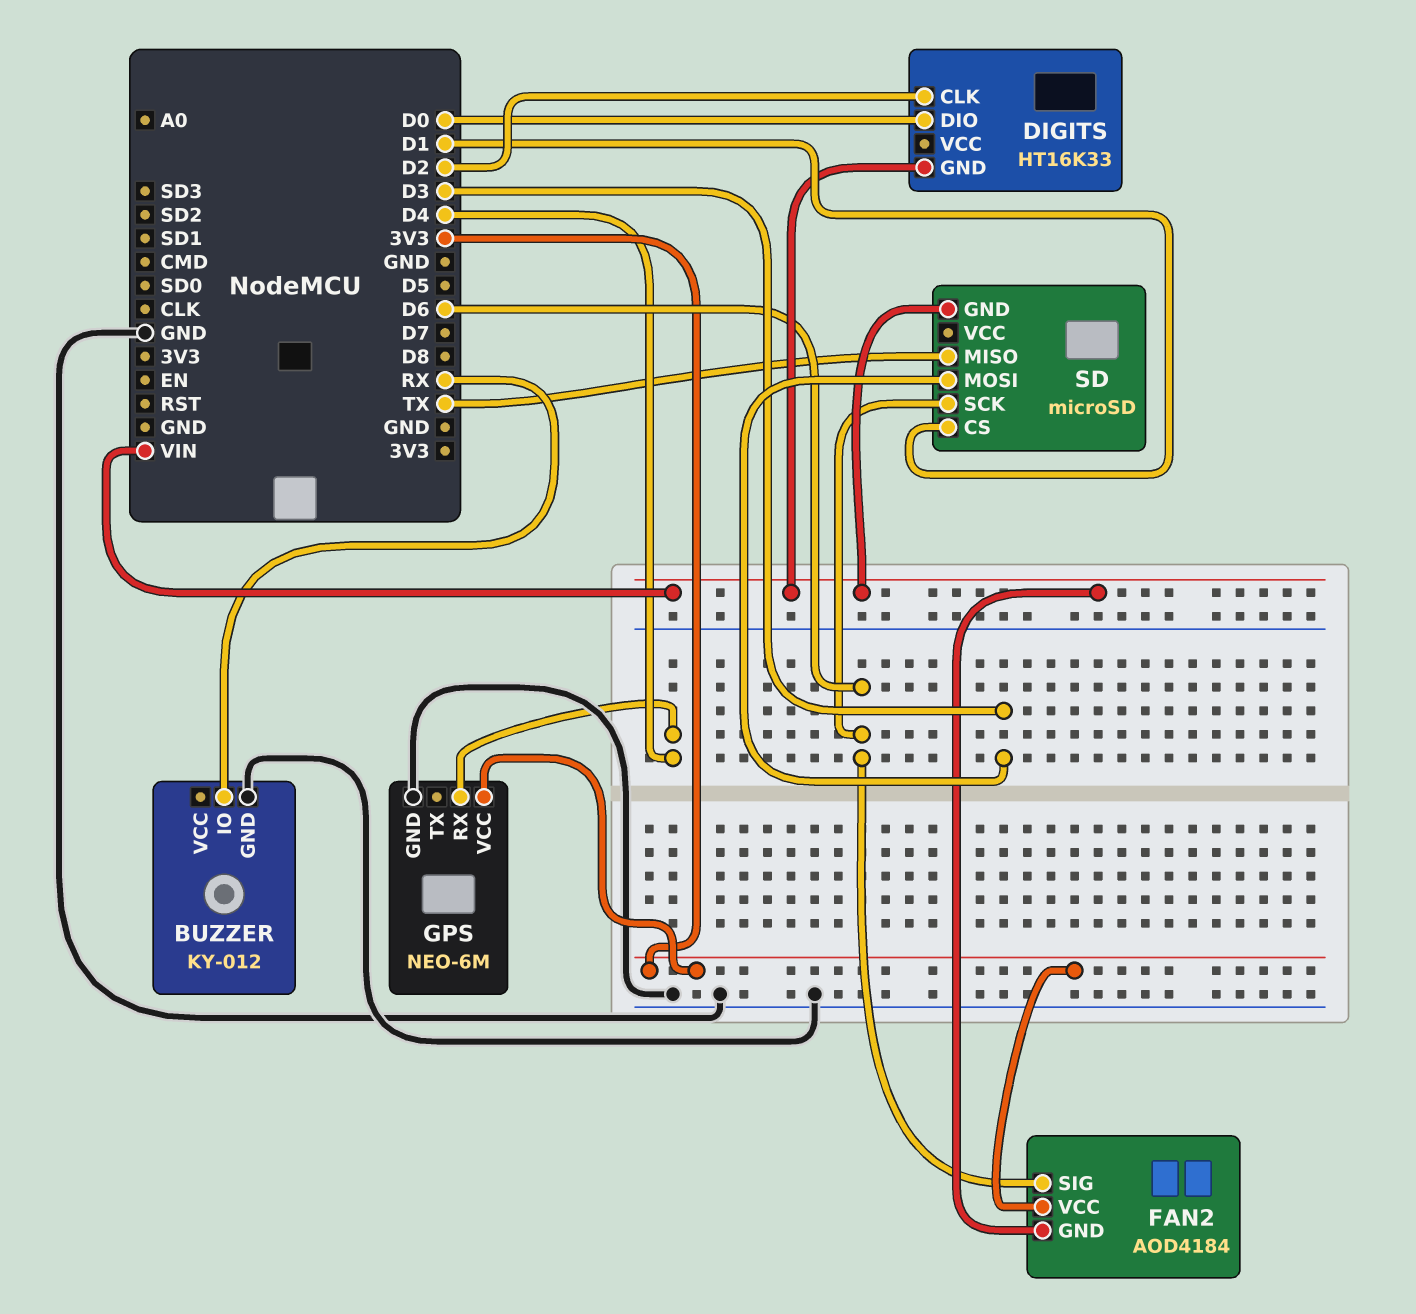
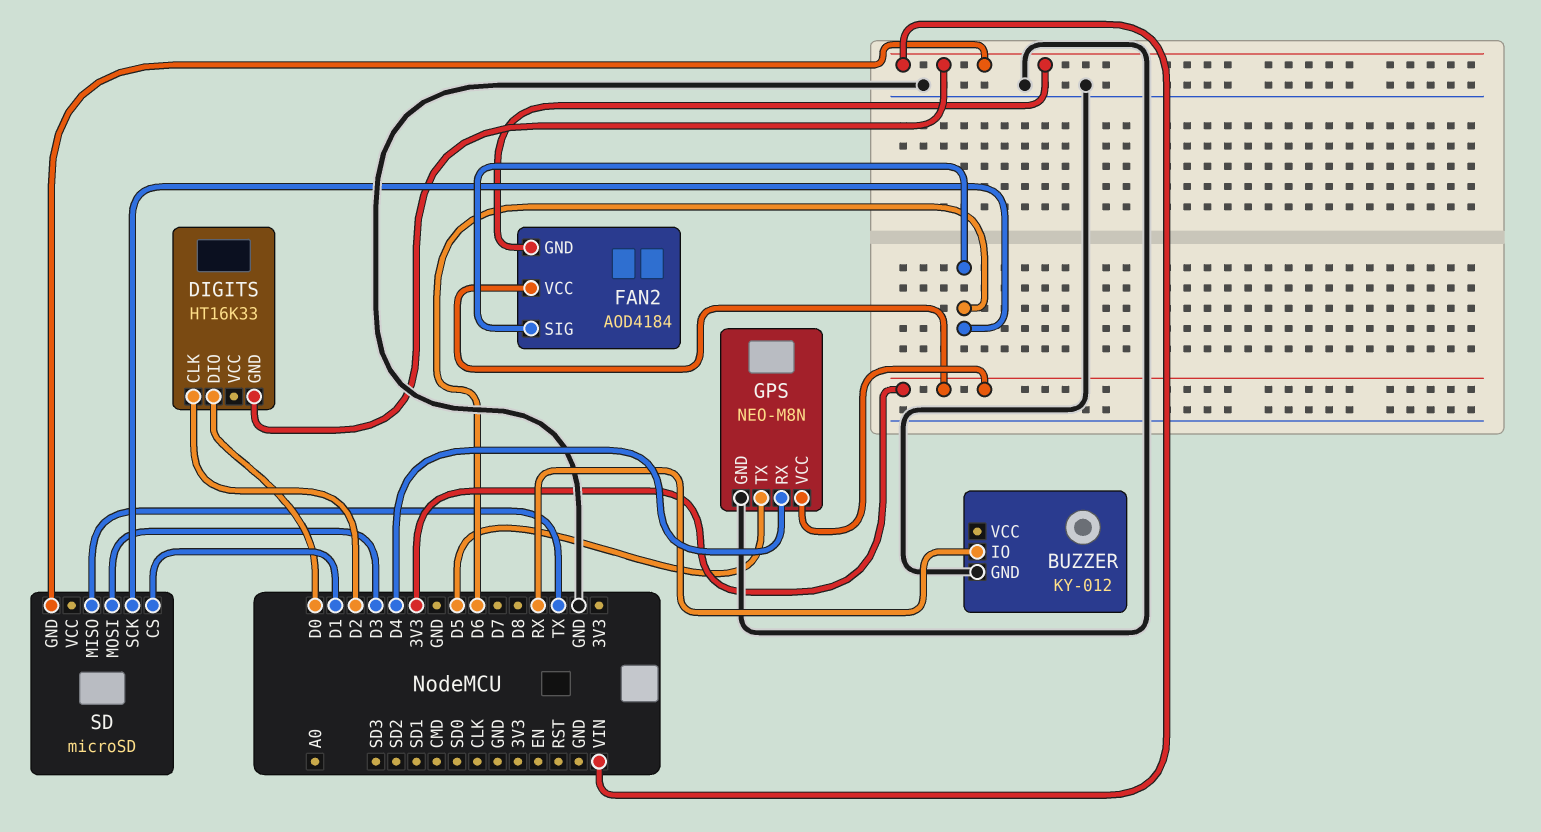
GPS: NEO-6M -> NEO-M8N
GPS pin TX: none -> D5

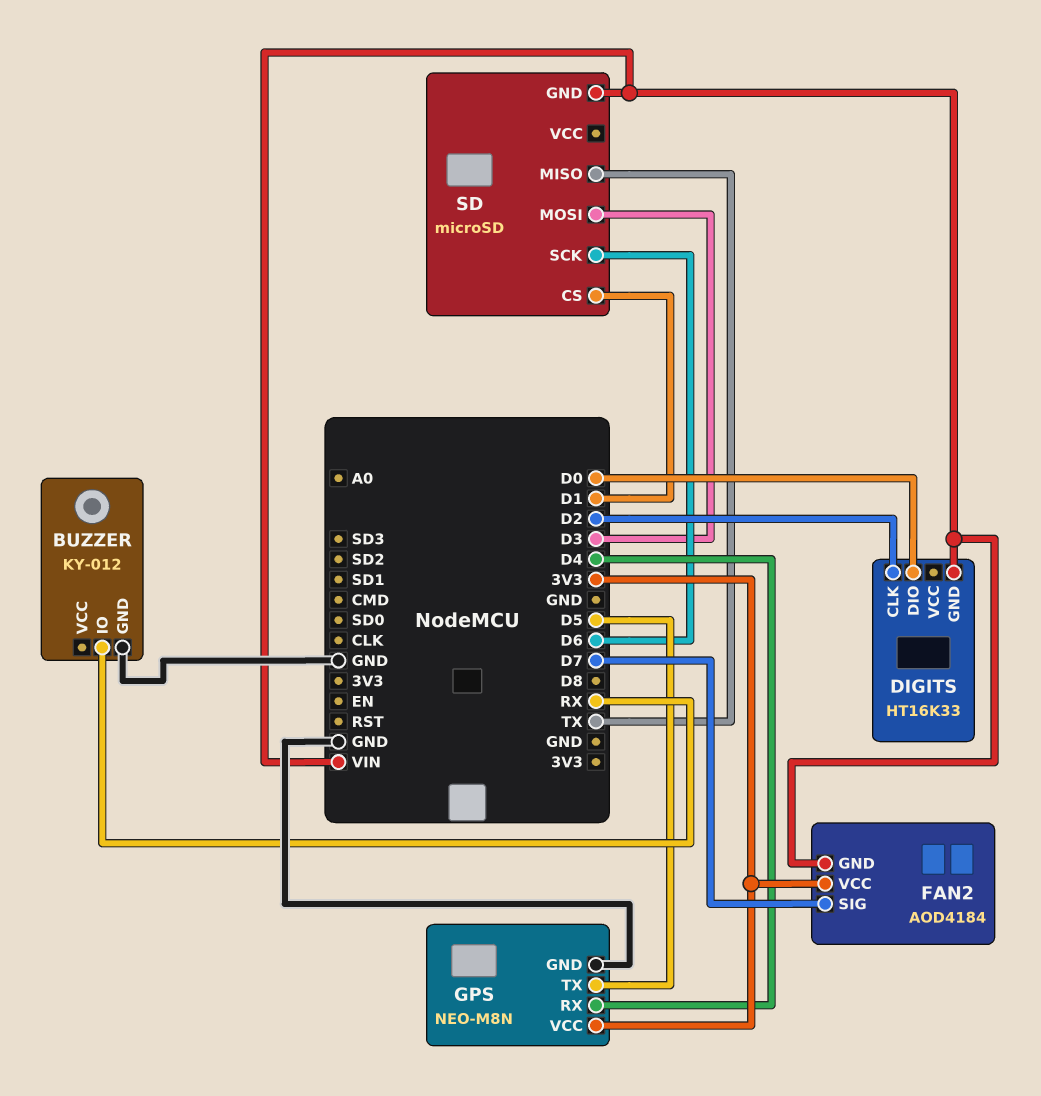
FAN2 pin SIG: D6 -> D7

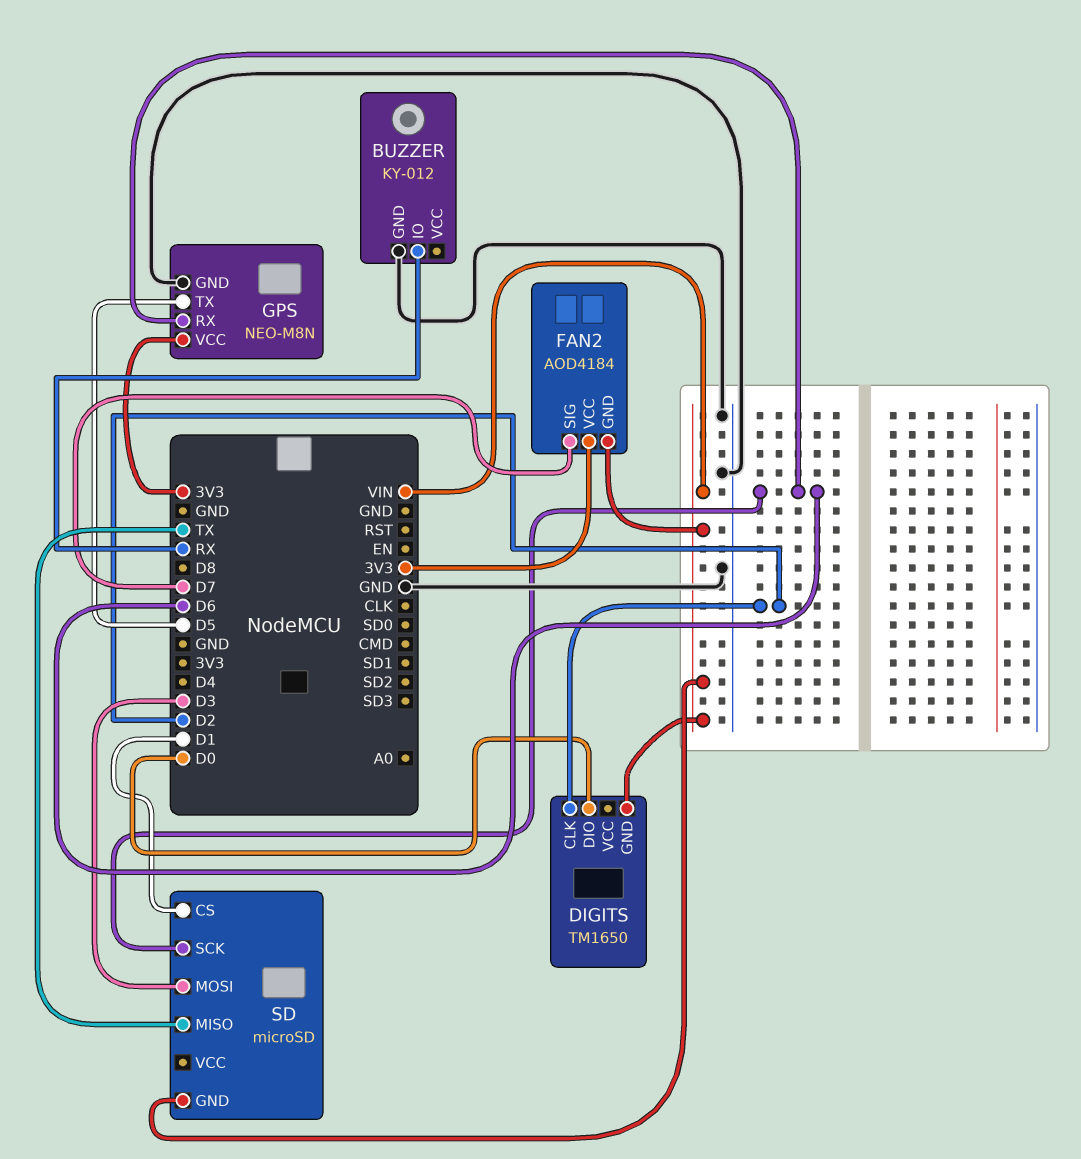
DIGITS: HT16K33 -> TM1650
GPS pin RX: D4 -> D6

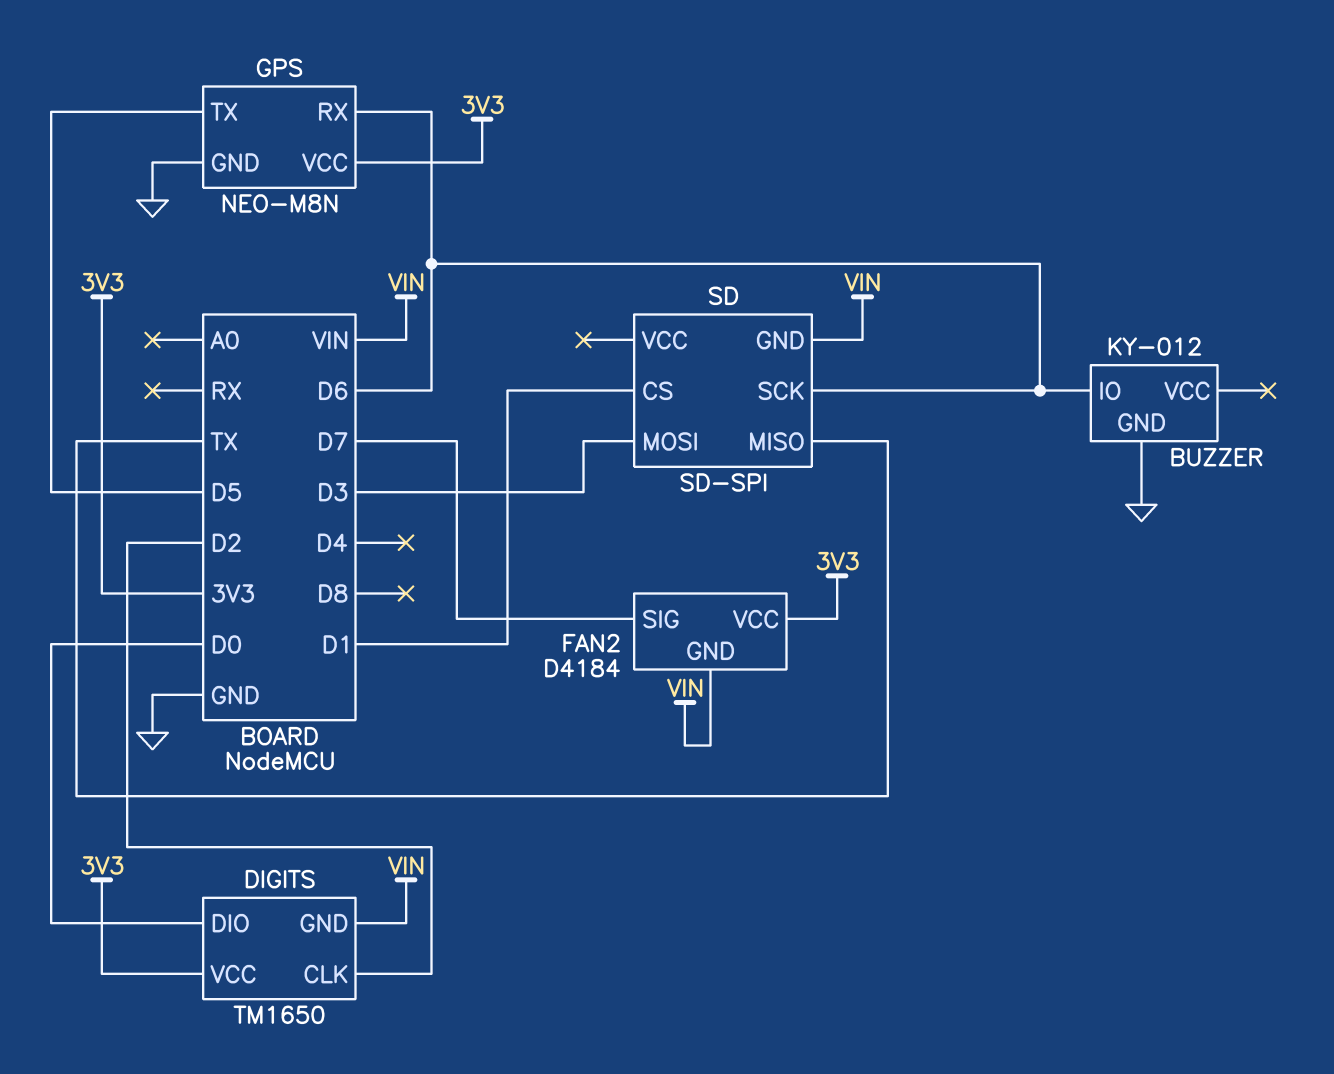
BUZZER pin IO: RX -> D6
DIGITS pin VCC: none -> 3V3
FAN2: AOD4184 -> D4184
SD: microSD -> SD-SPI

